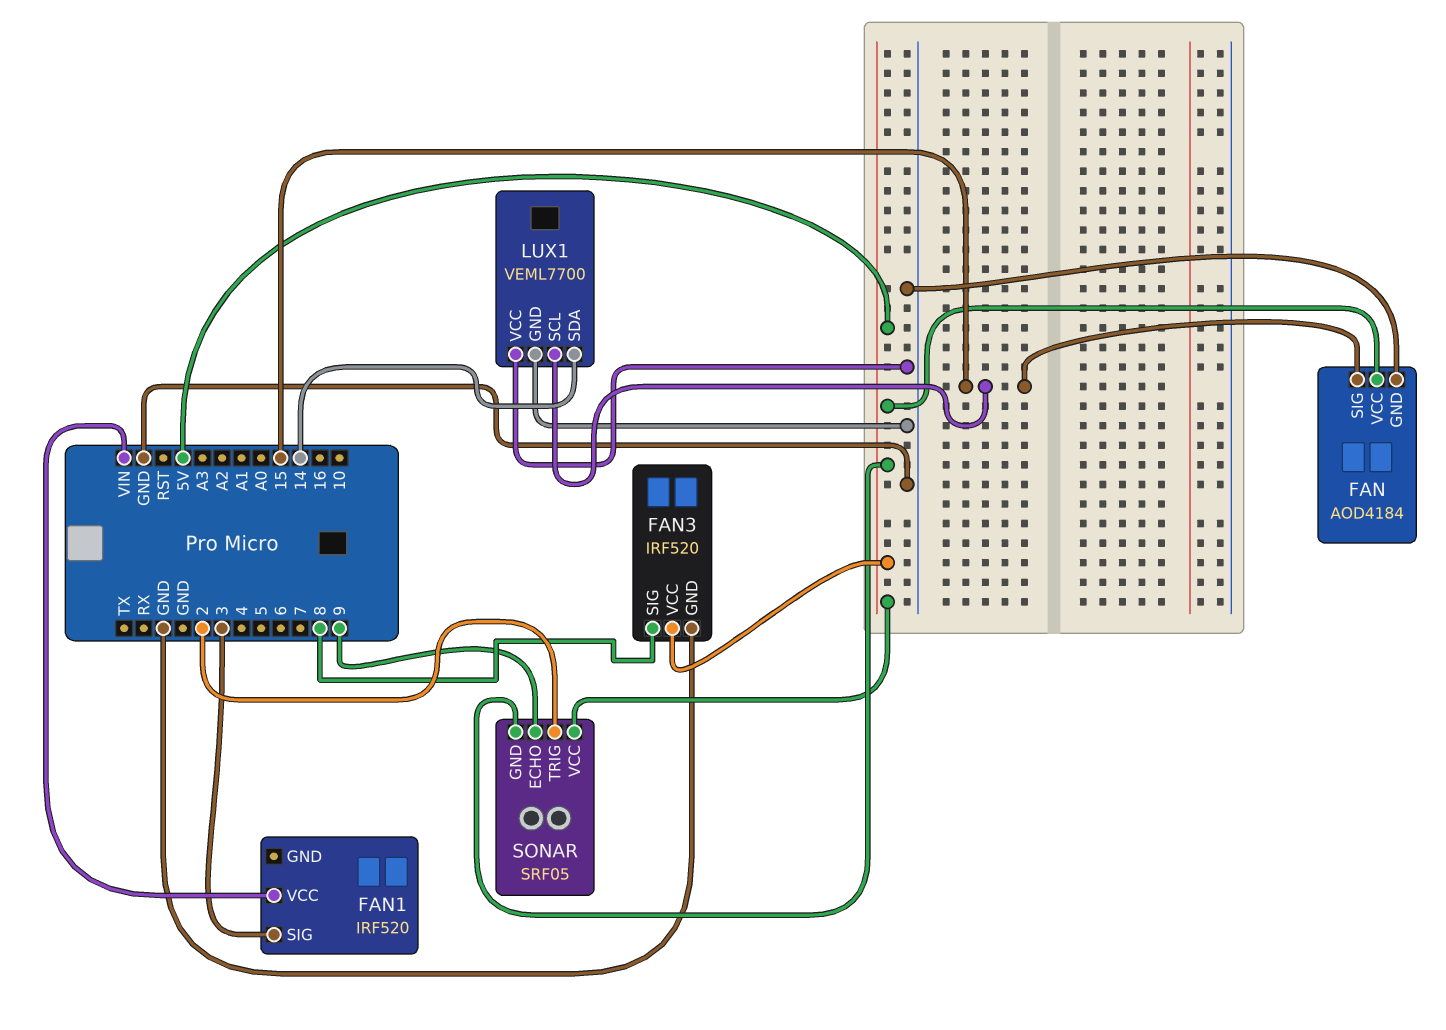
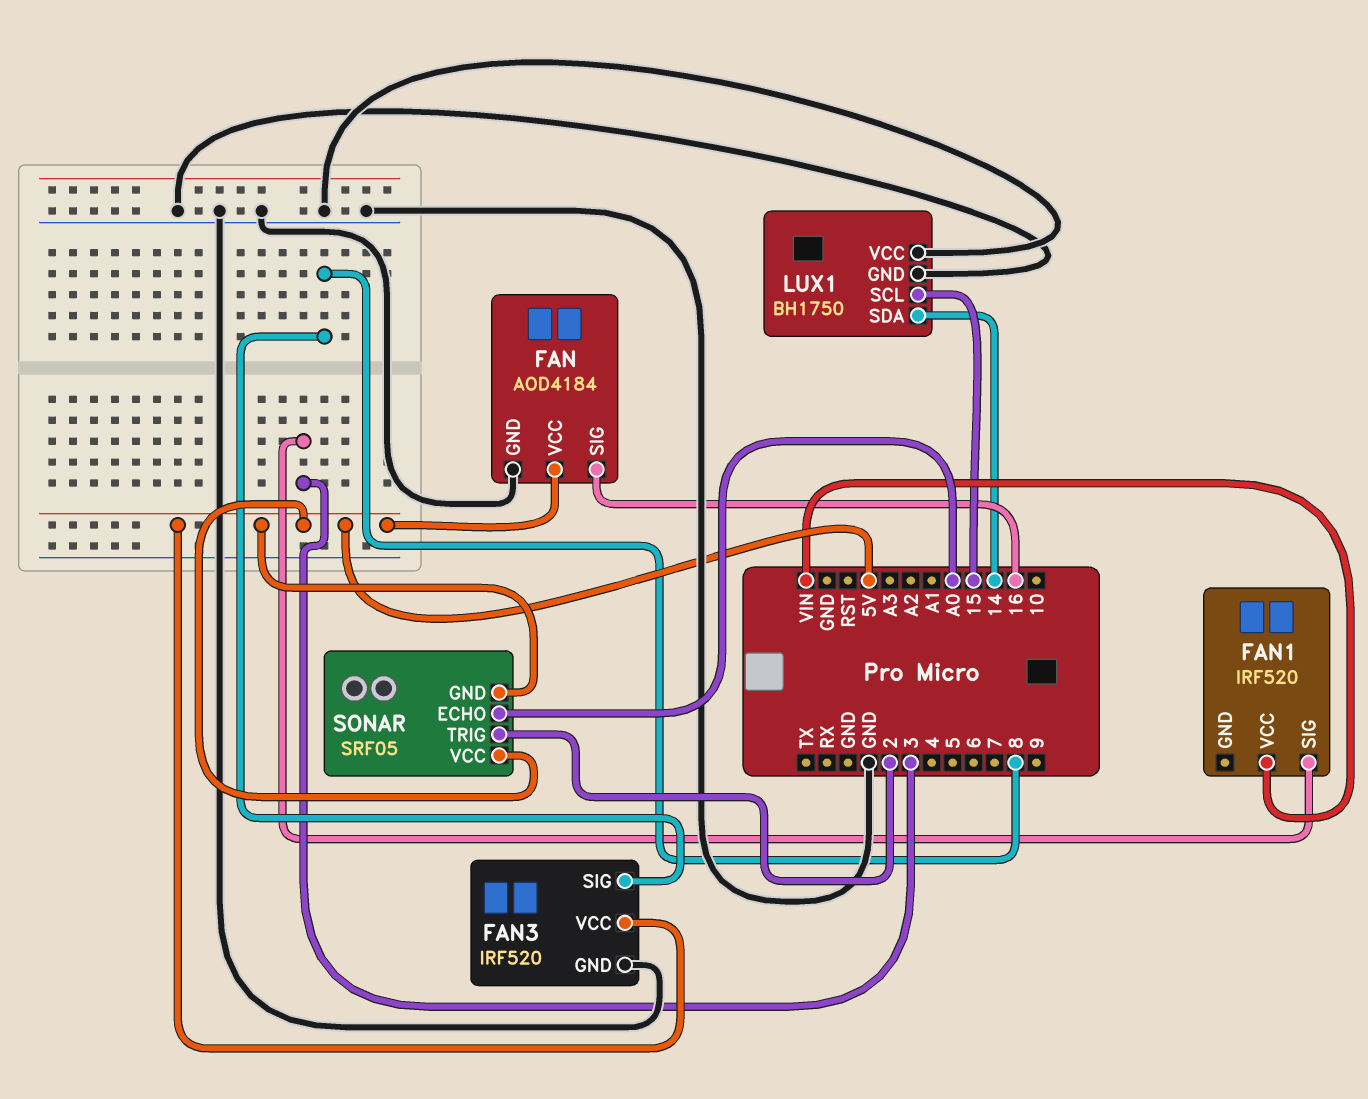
FAN pin SIG: 15 -> 16
LUX1: VEML7700 -> BH1750
SONAR pin ECHO: 9 -> A0

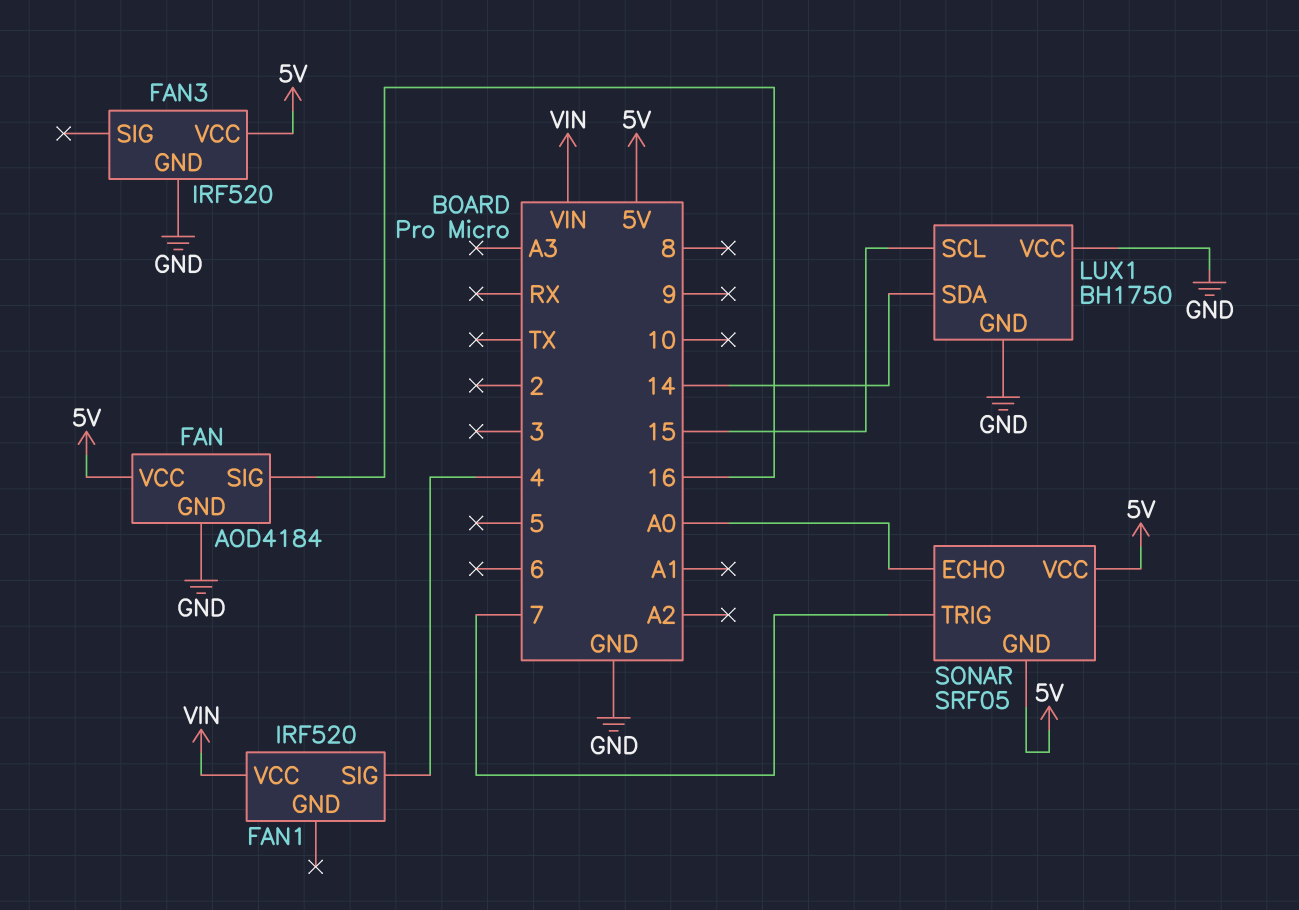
FAN1 pin SIG: 3 -> 4
FAN3 pin SIG: 8 -> none
SONAR pin TRIG: 2 -> 7

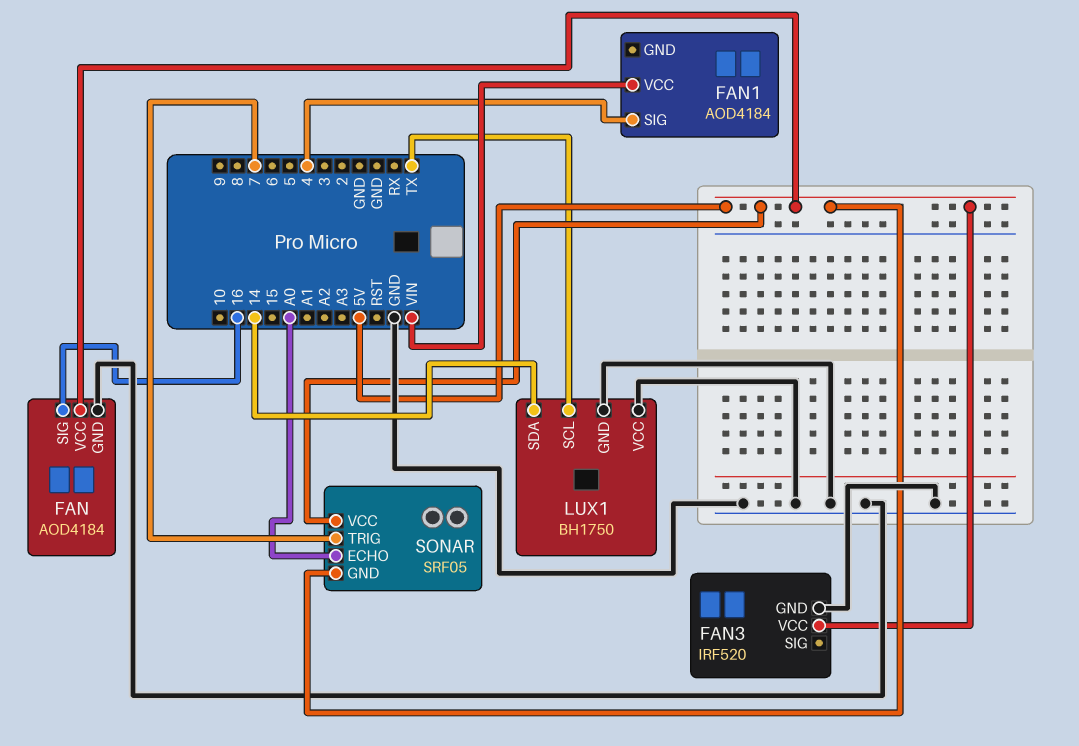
FAN1: IRF520 -> AOD4184
LUX1 pin SCL: 15 -> TX

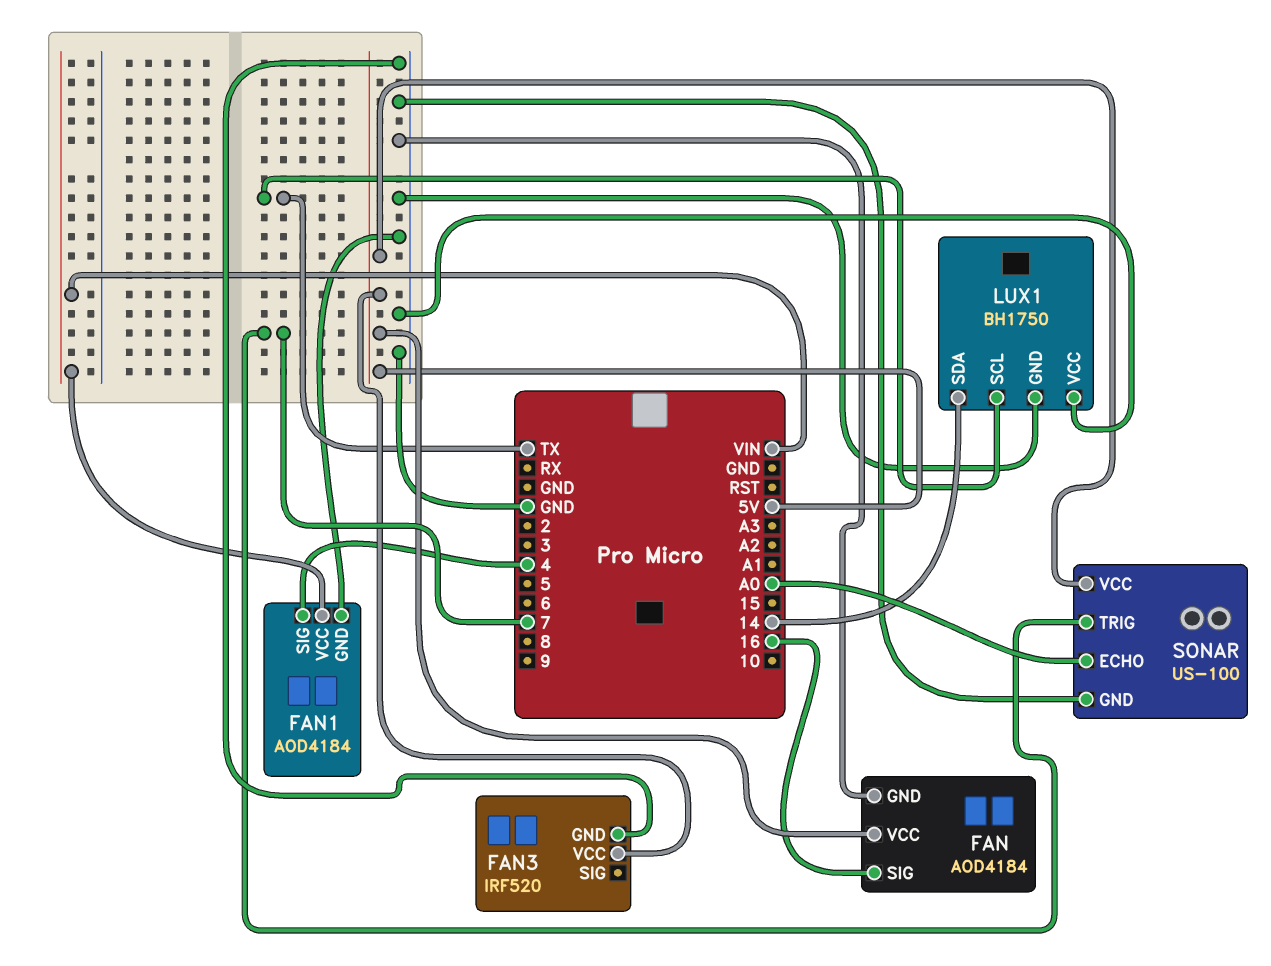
FAN1 pin GND: none -> GND
SONAR: SRF05 -> US-100
SONAR pin GND: 5V -> GND

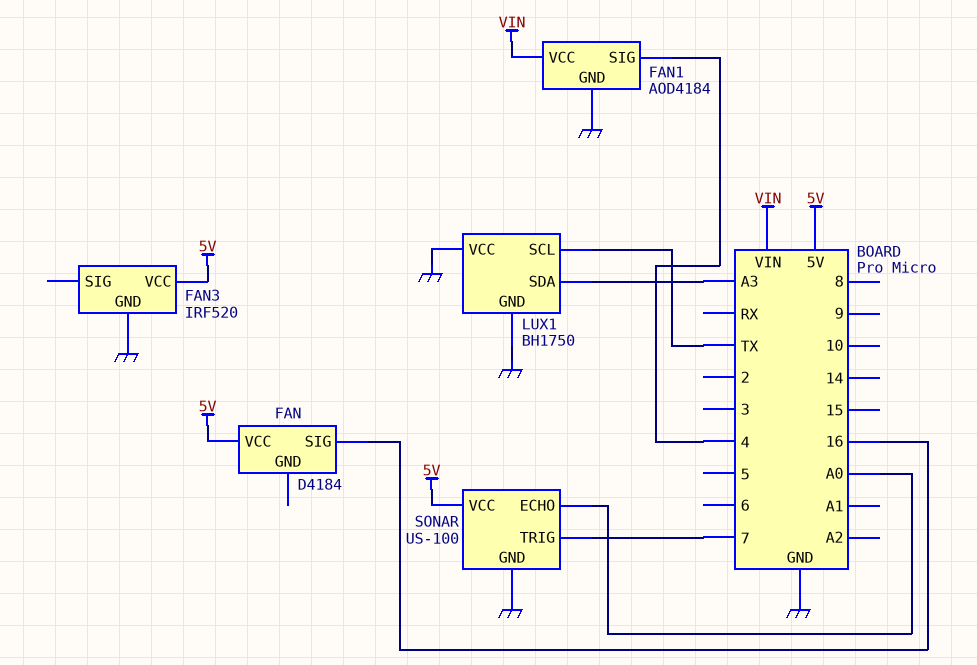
FAN: AOD4184 -> D4184
FAN pin GND: GND -> none
LUX1 pin SDA: 14 -> A3

